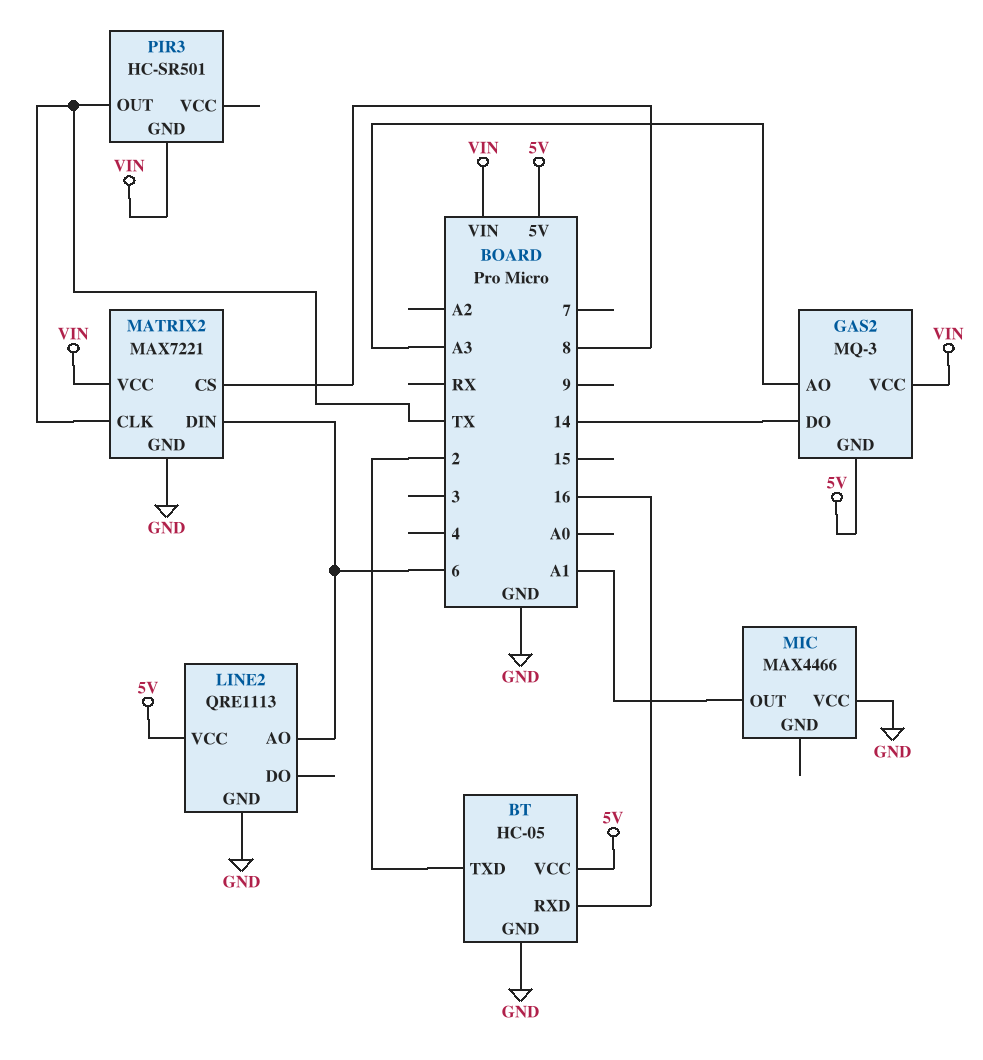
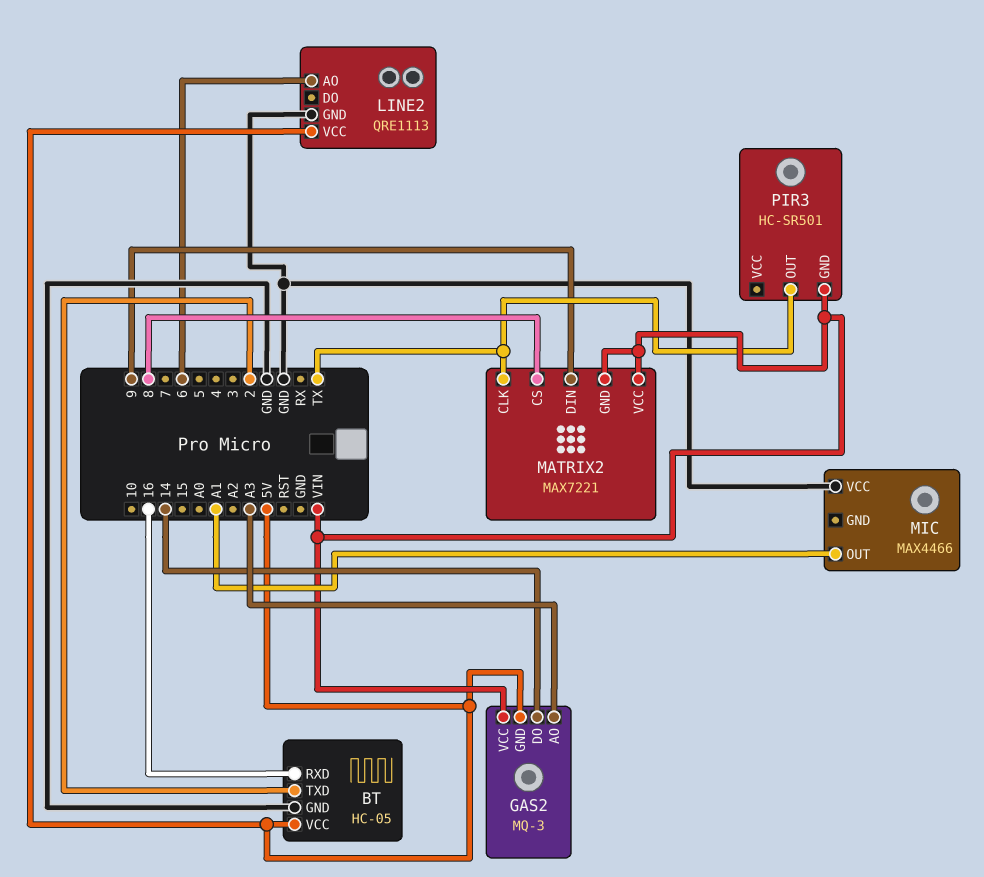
MATRIX2 pin DIN: 6 -> 9
MATRIX2 pin GND: GND -> VIN

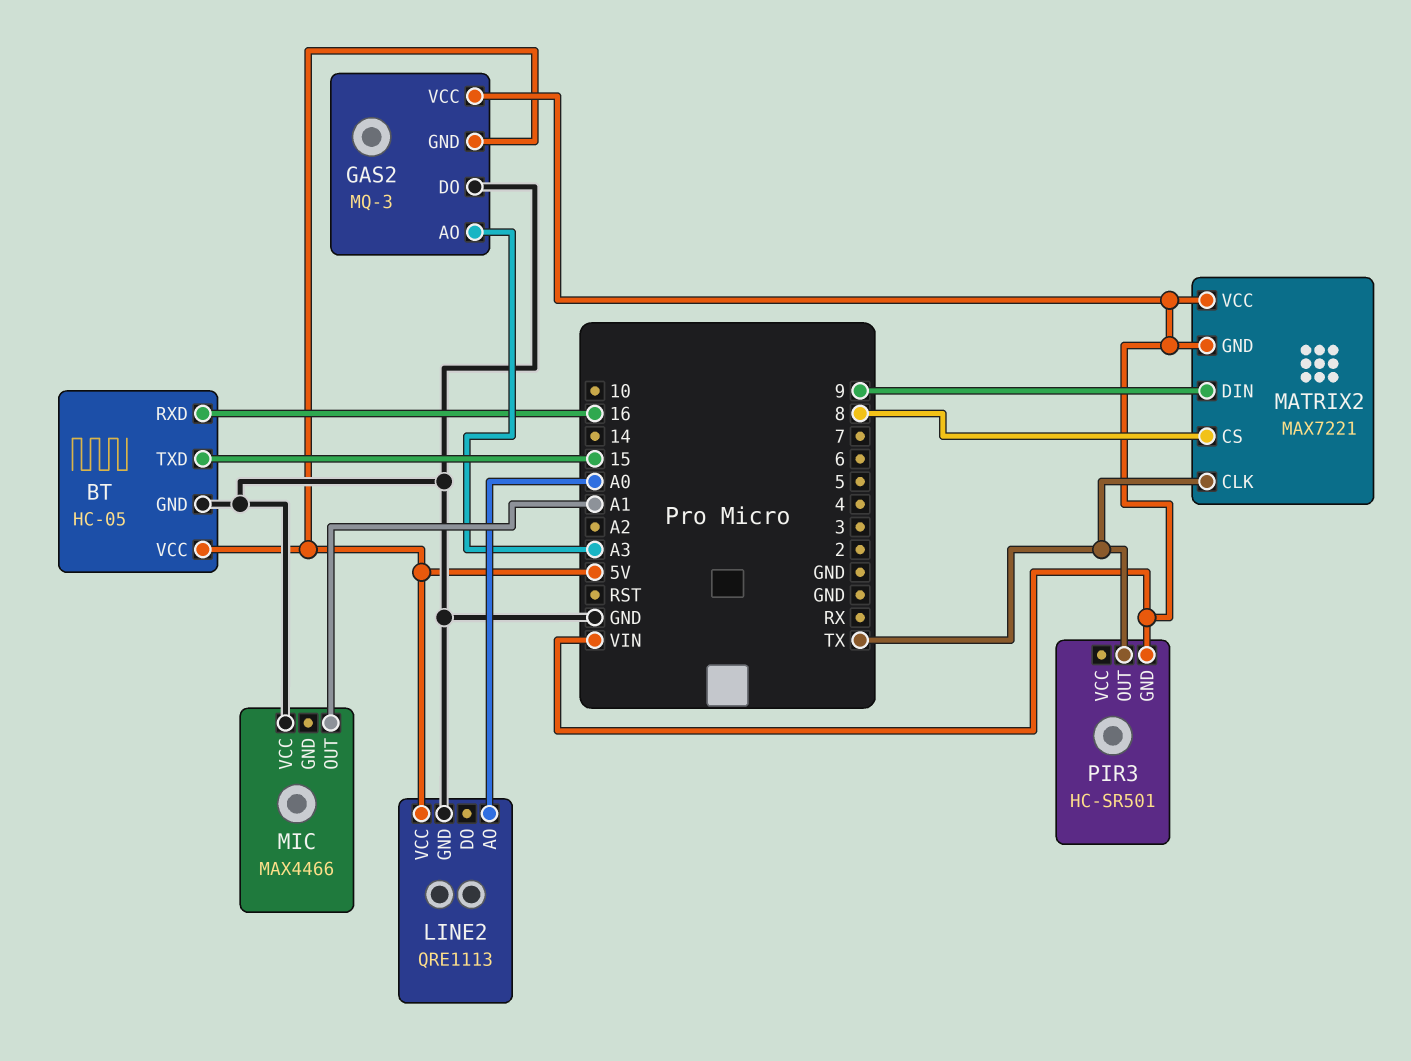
BT pin TXD: 2 -> 15
GAS2 pin DO: 14 -> GND
LINE2 pin AO: 6 -> A0

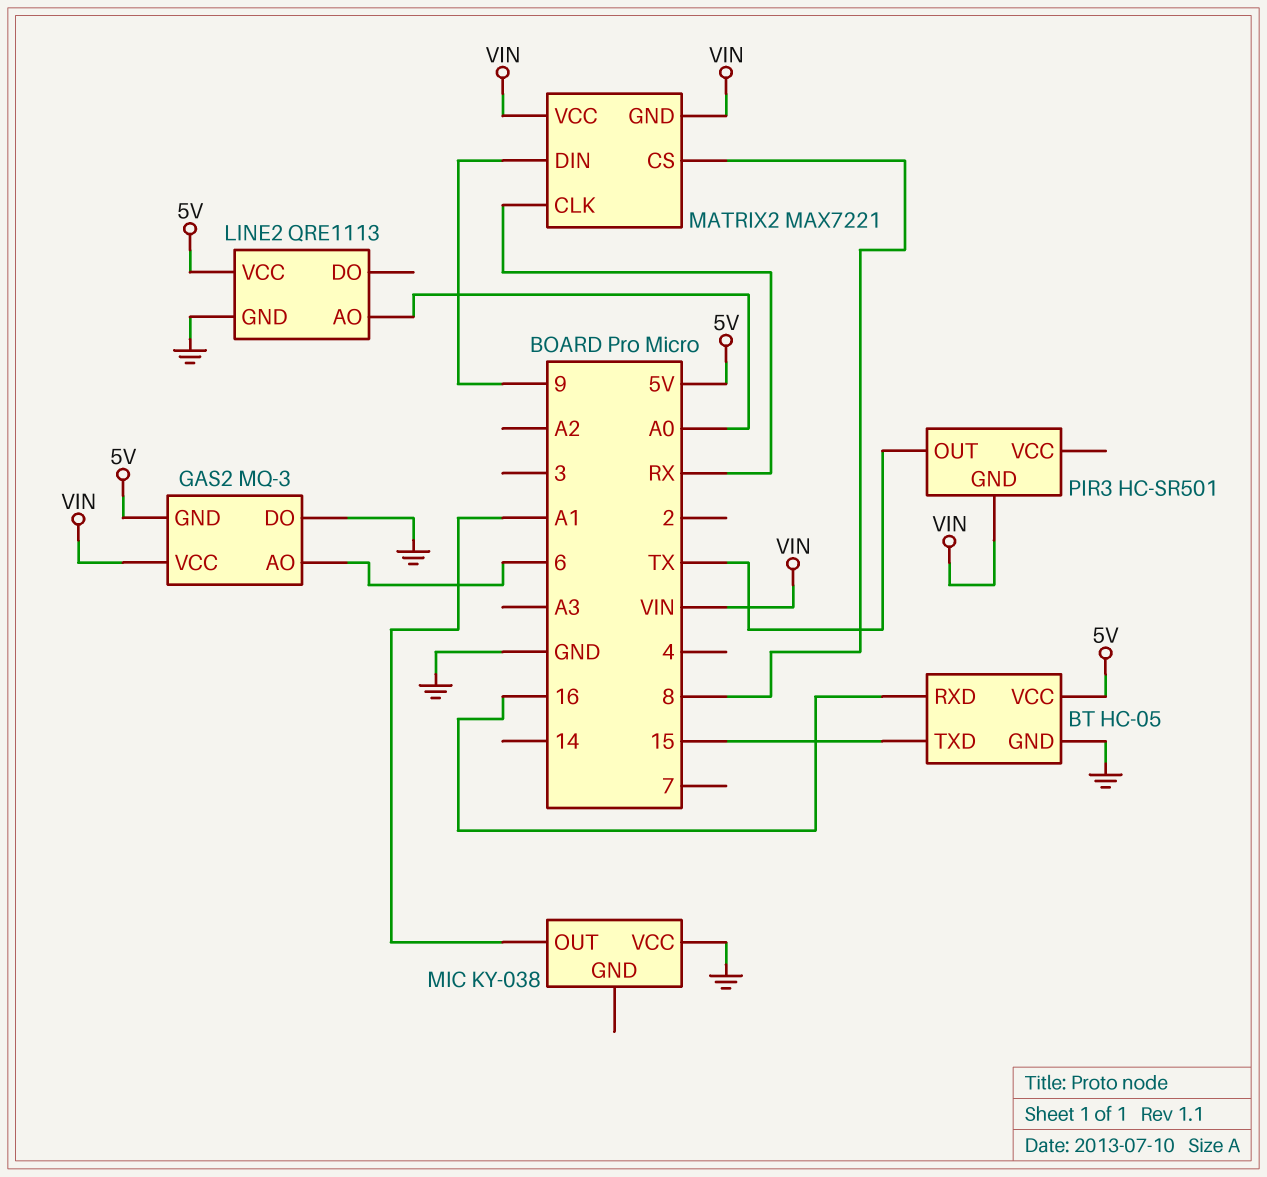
GAS2 pin AO: A3 -> 6
MATRIX2 pin CLK: TX -> RX
MIC: MAX4466 -> KY-038

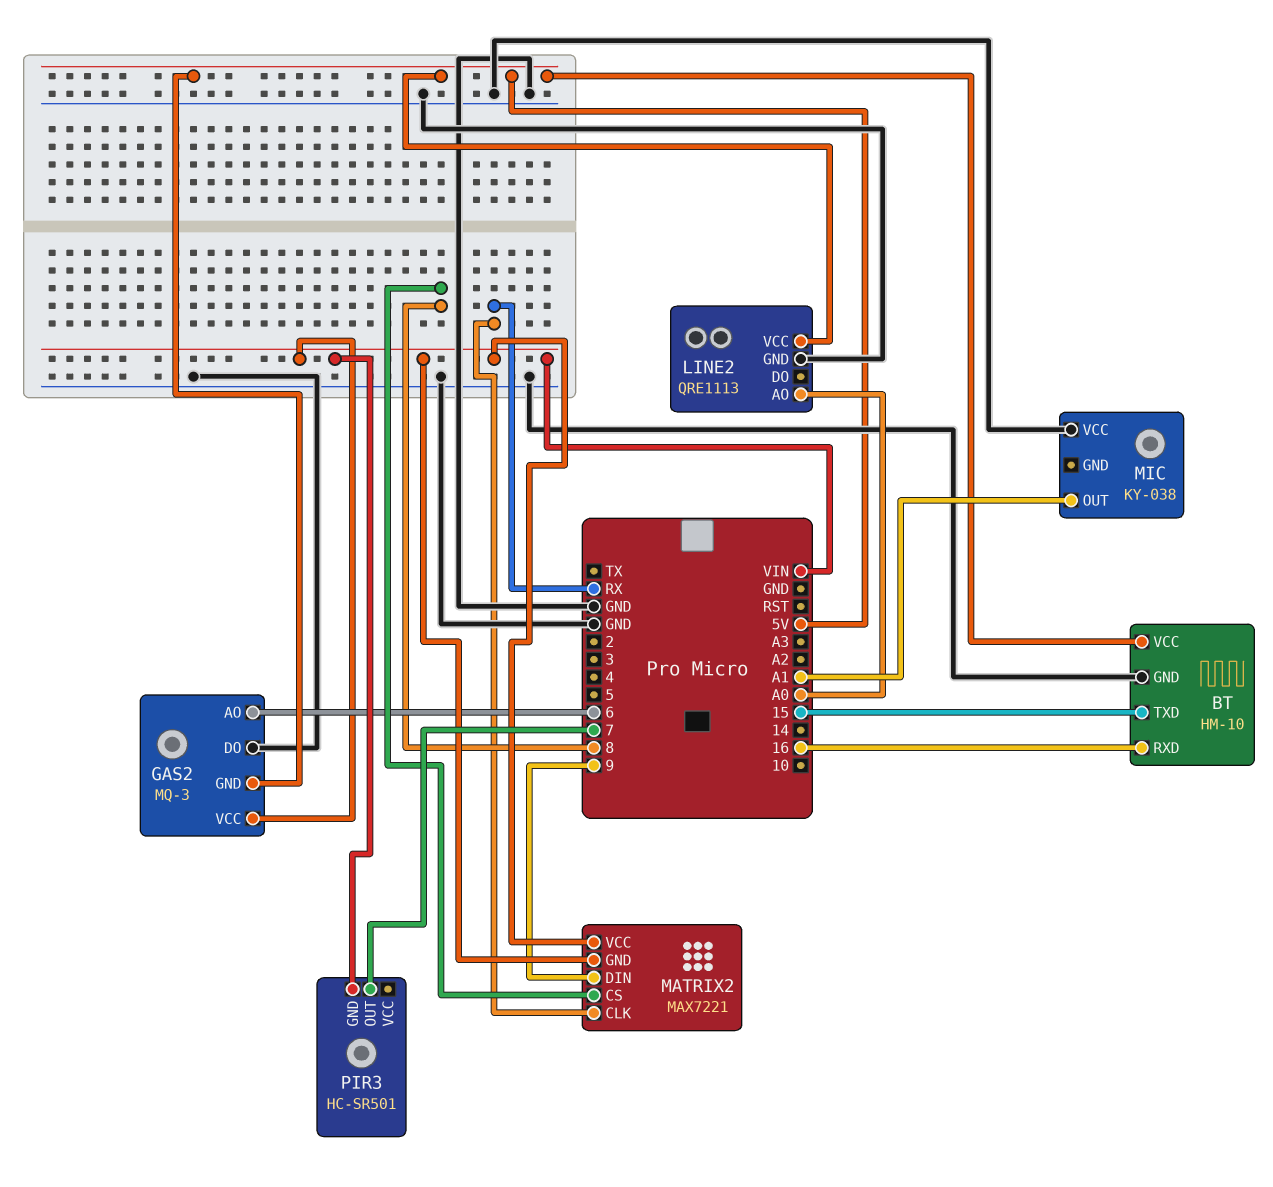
BT: HC-05 -> HM-10
PIR3 pin OUT: TX -> 7

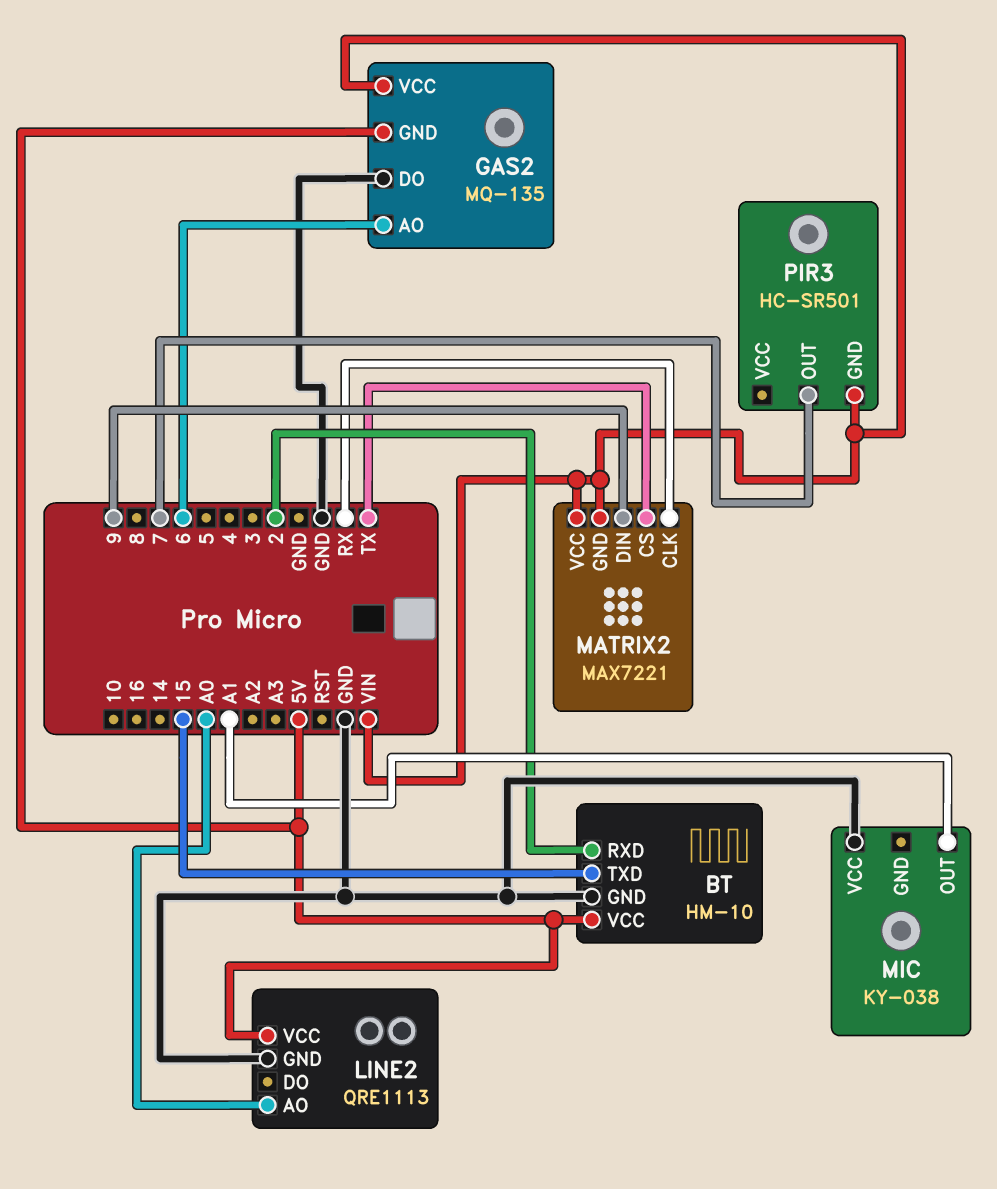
BT pin RXD: 16 -> 2
GAS2: MQ-3 -> MQ-135
MATRIX2 pin CS: 8 -> TX

